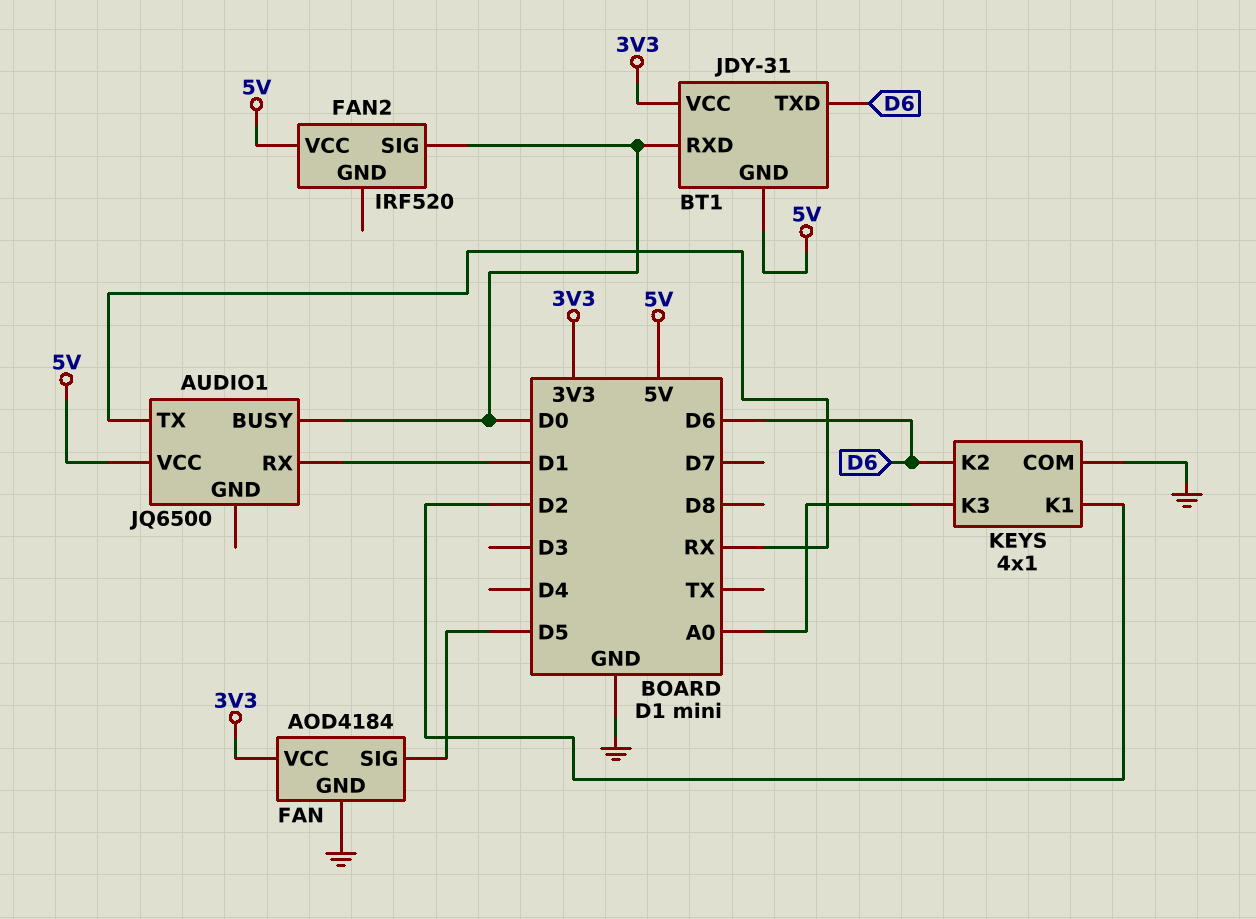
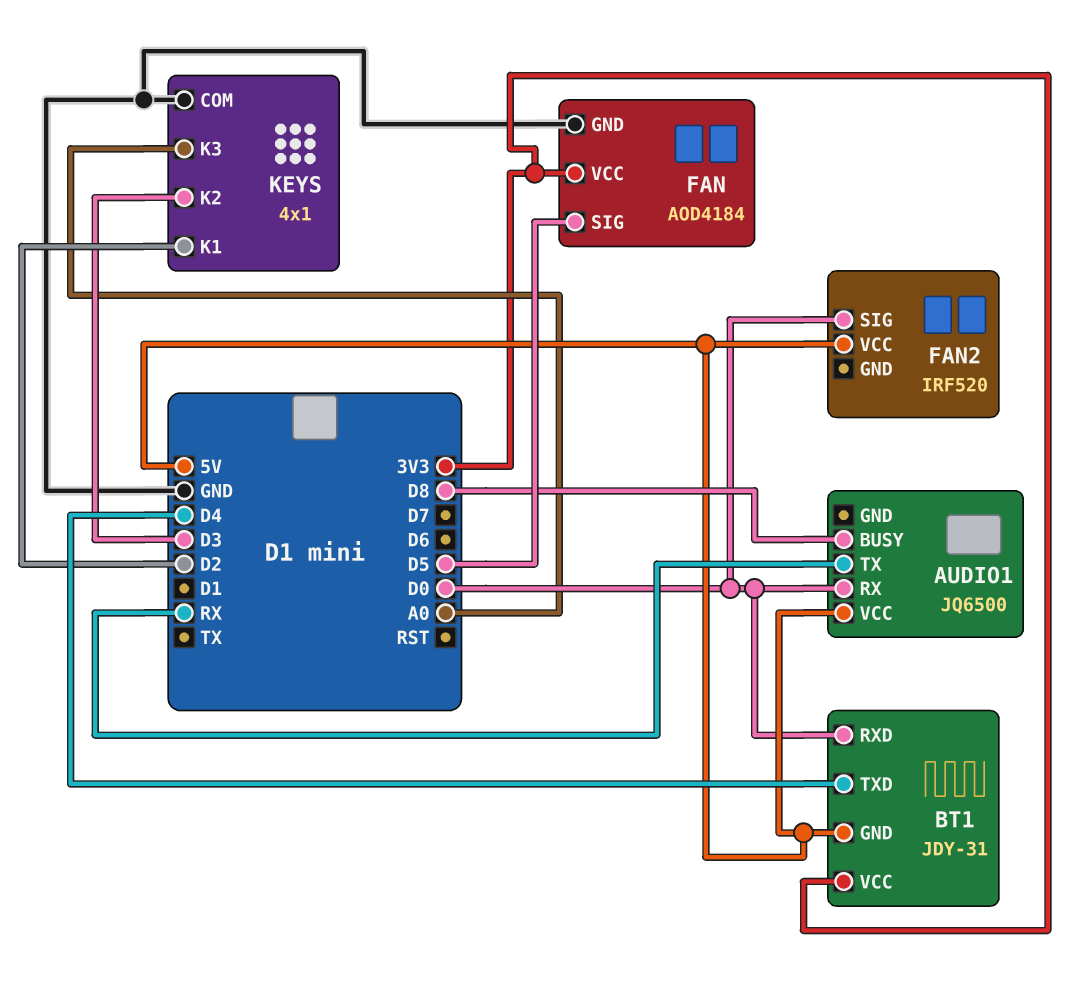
AUDIO1 pin BUSY: D0 -> D8
AUDIO1 pin RX: D1 -> D0
BT1 pin TXD: D6 -> D4
KEYS pin K2: D6 -> D3

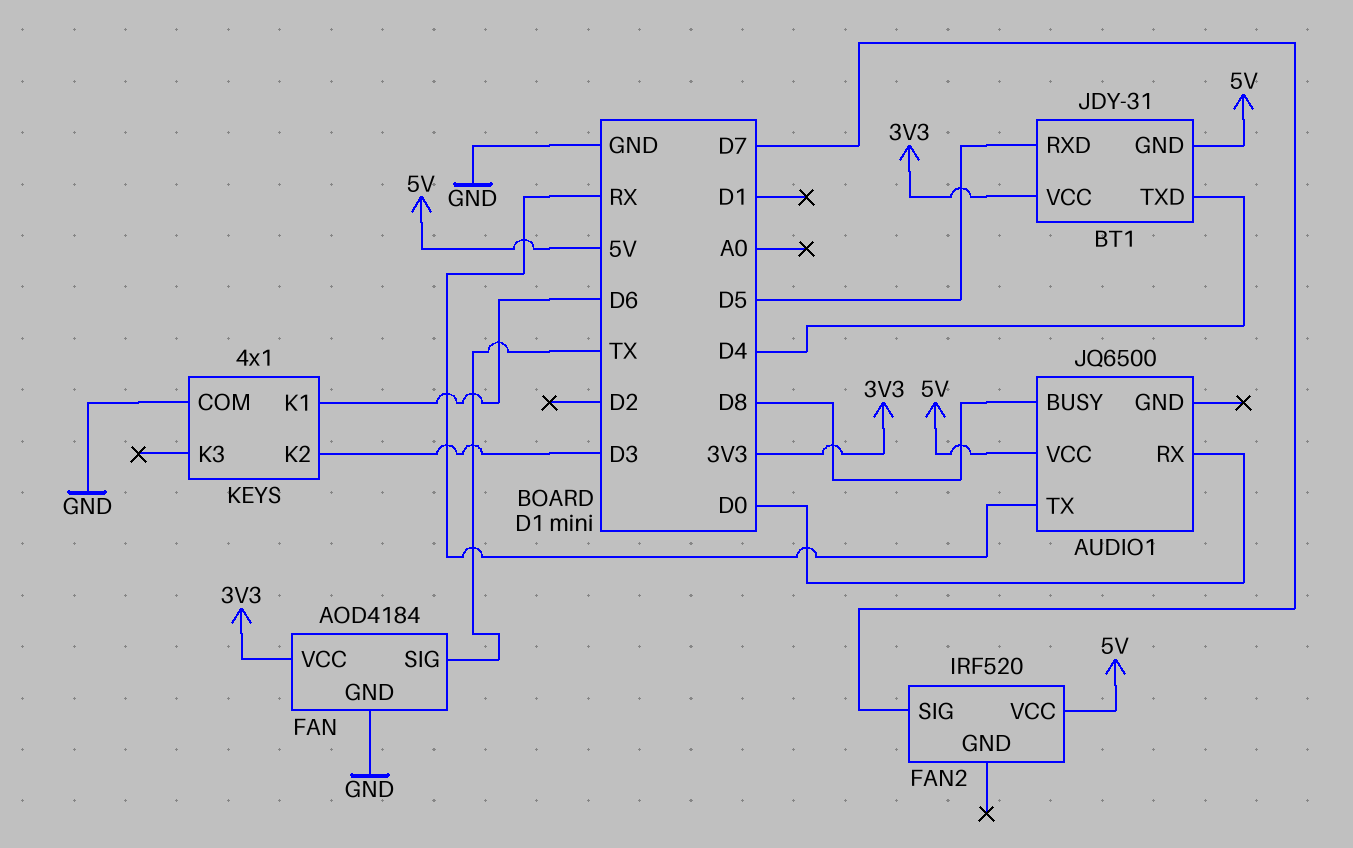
BT1 pin RXD: D0 -> D5
FAN pin SIG: D5 -> TX
FAN2 pin SIG: D0 -> D7
KEYS pin K1: D2 -> D6
KEYS pin K3: A0 -> none

